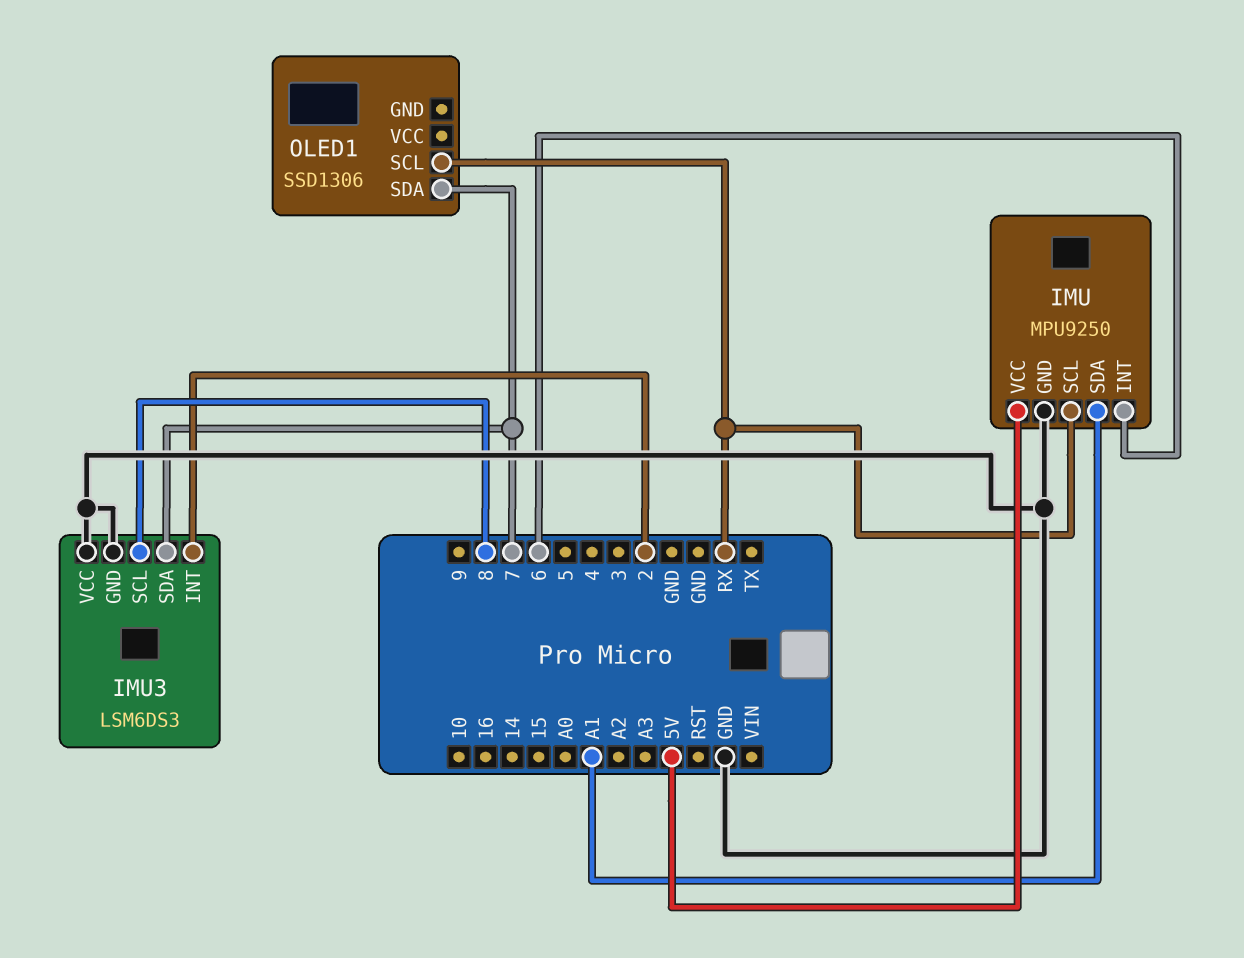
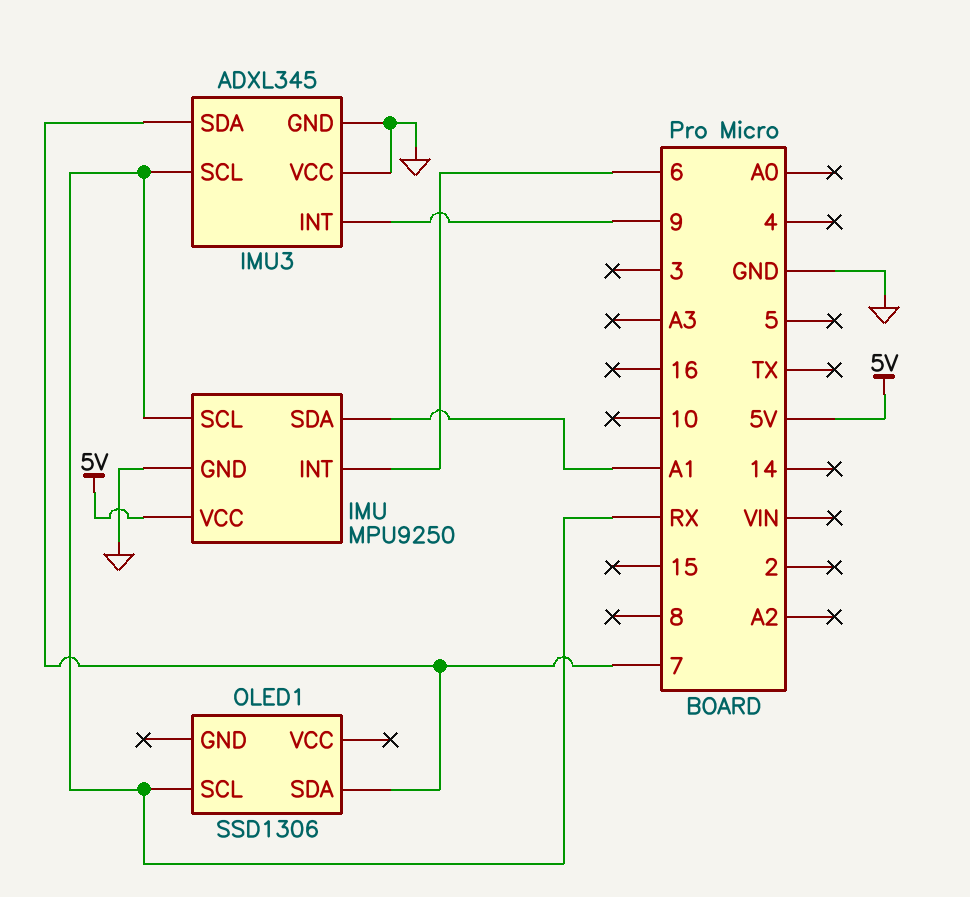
IMU3: LSM6DS3 -> ADXL345
IMU3 pin INT: 2 -> 9
IMU3 pin SCL: 8 -> RX

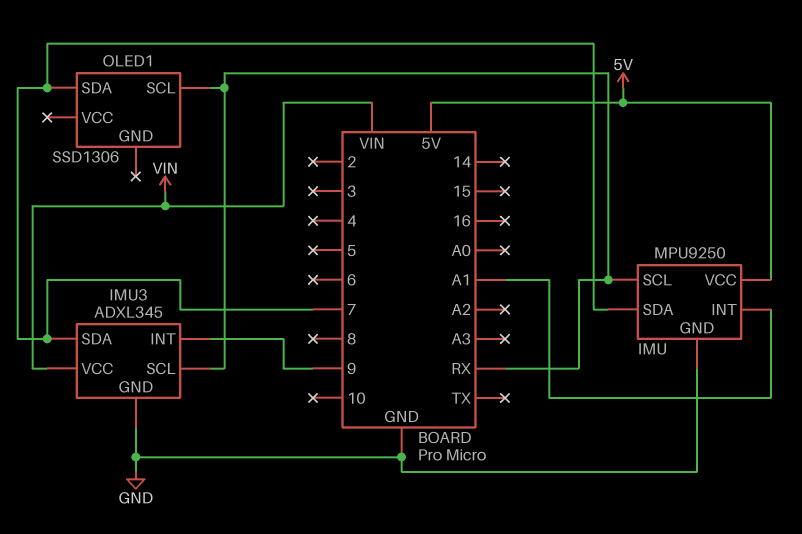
IMU pin INT: 6 -> A1
IMU pin SDA: A1 -> 7
IMU3 pin VCC: GND -> VIN

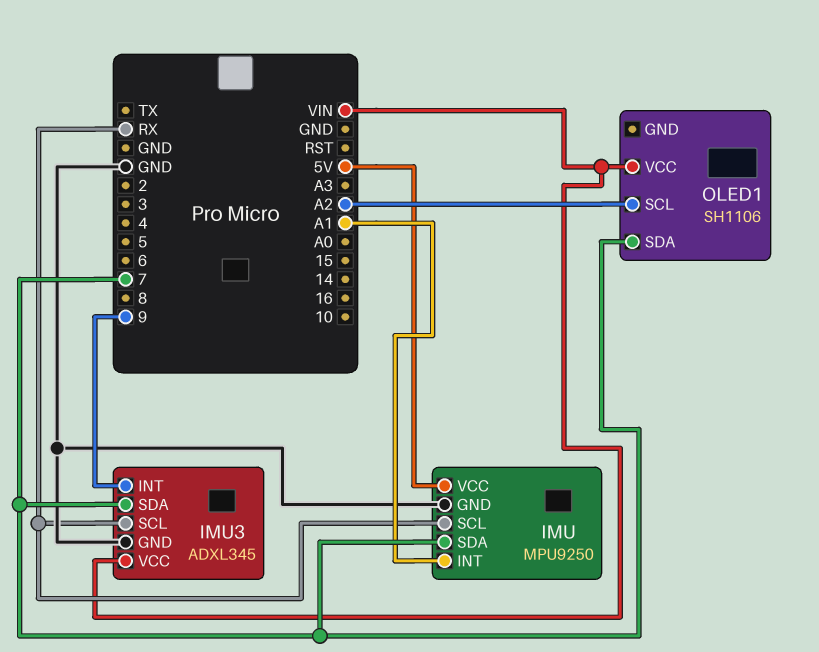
OLED1: SSD1306 -> SH1106
OLED1 pin SCL: RX -> A2
OLED1 pin VCC: none -> VIN

